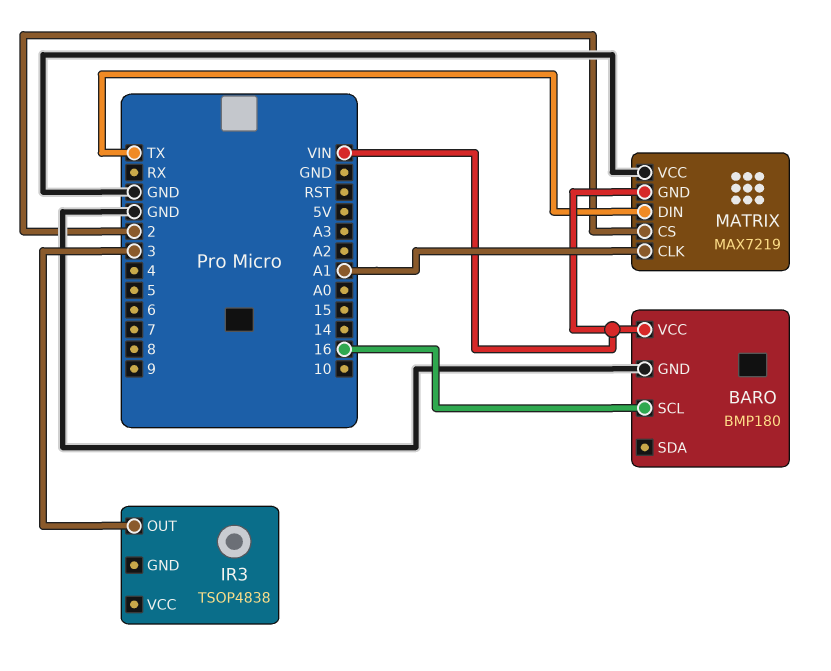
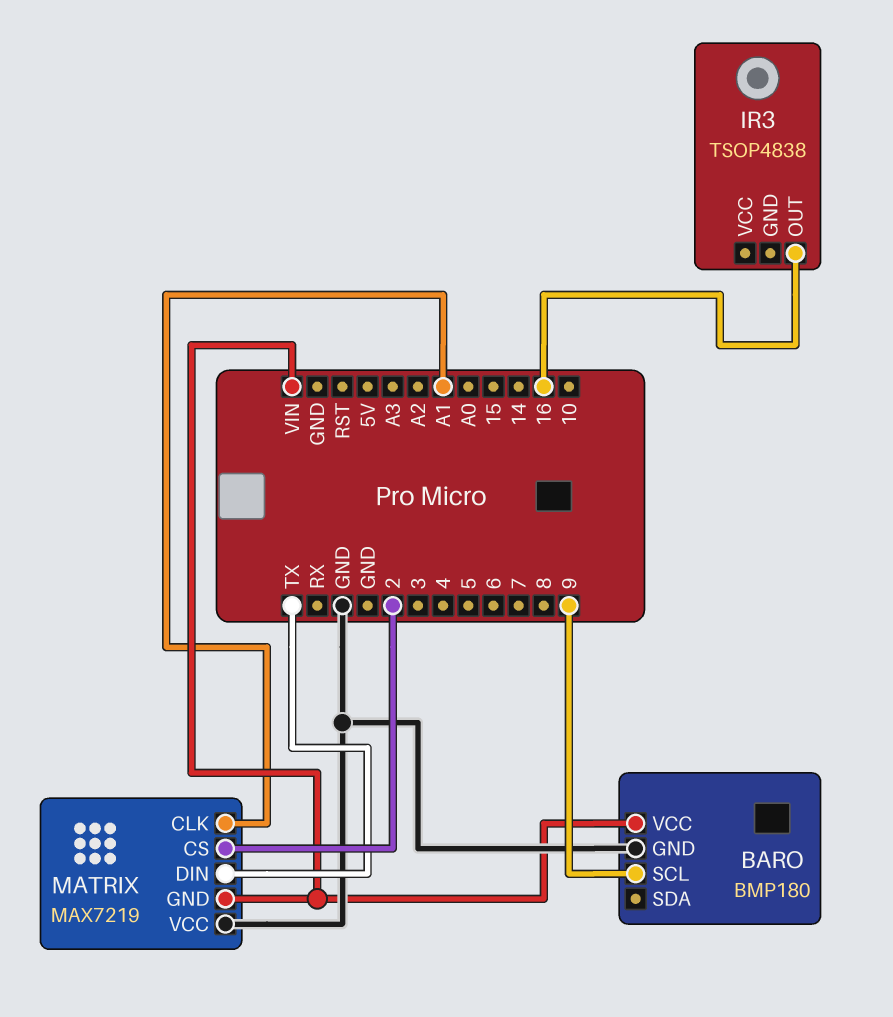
BARO pin SCL: 16 -> 9
IR3 pin OUT: 3 -> 16

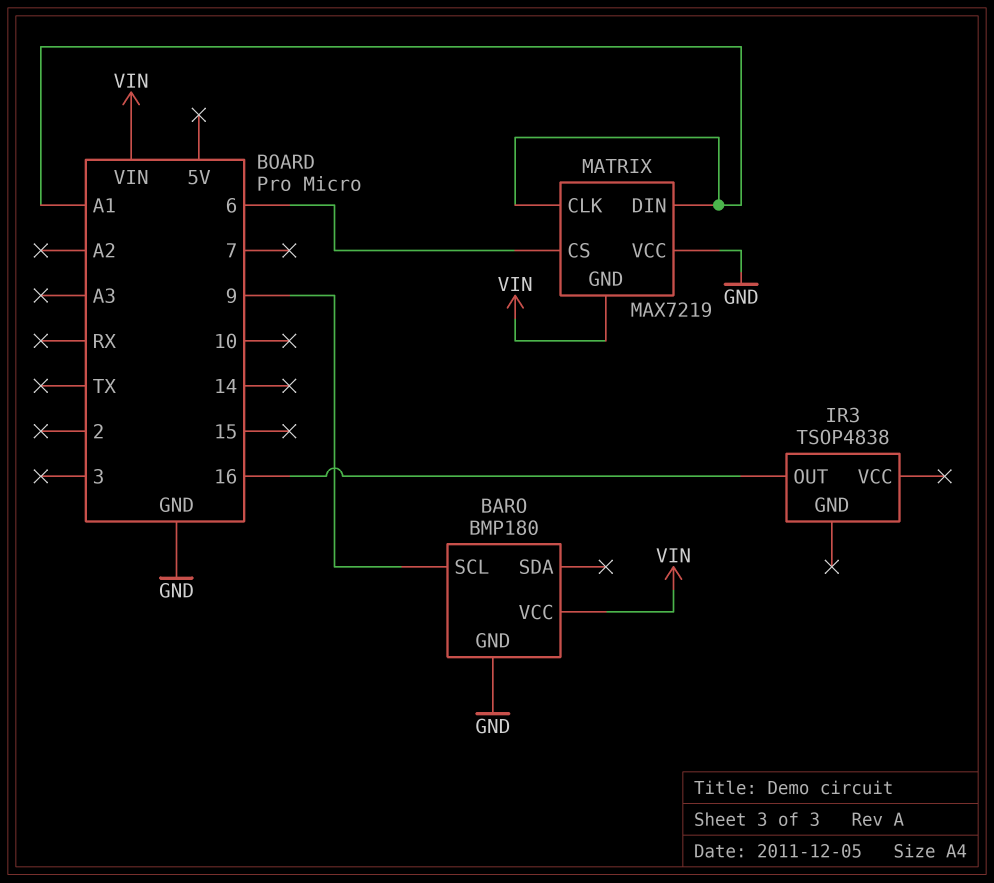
MATRIX pin CS: 2 -> 6
MATRIX pin DIN: TX -> A1

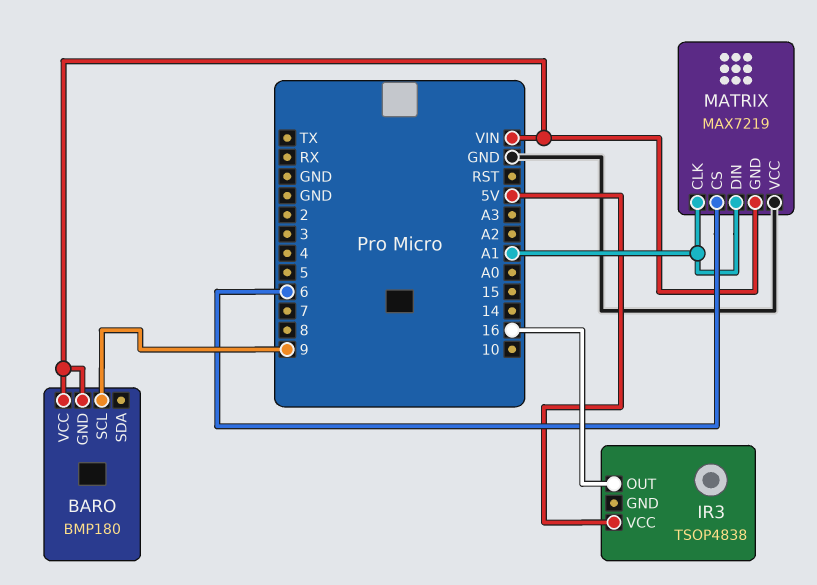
BARO pin GND: GND -> VIN
IR3 pin VCC: none -> 5V

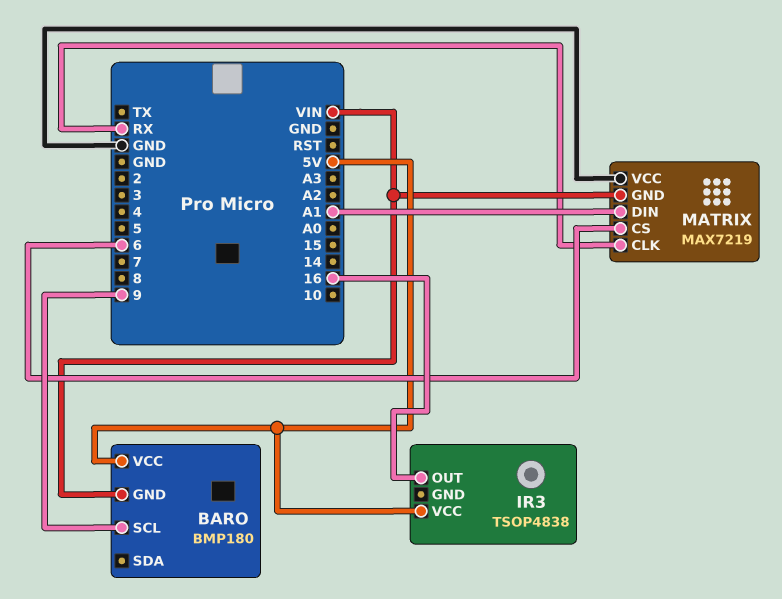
BARO pin VCC: VIN -> 5V
MATRIX pin CLK: A1 -> RX

